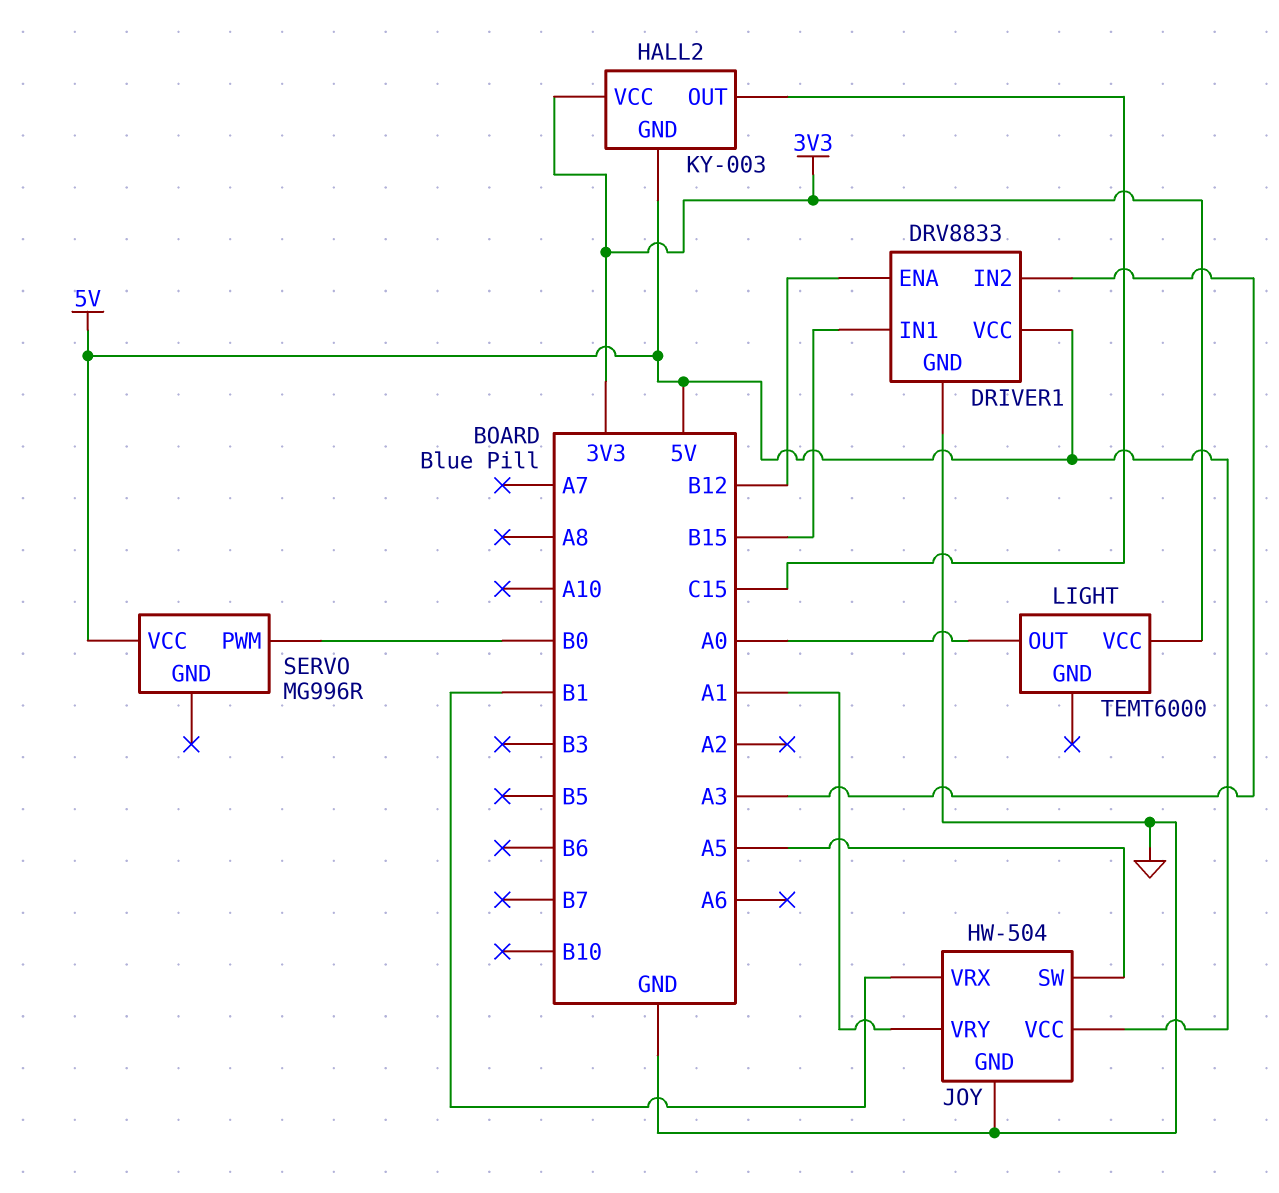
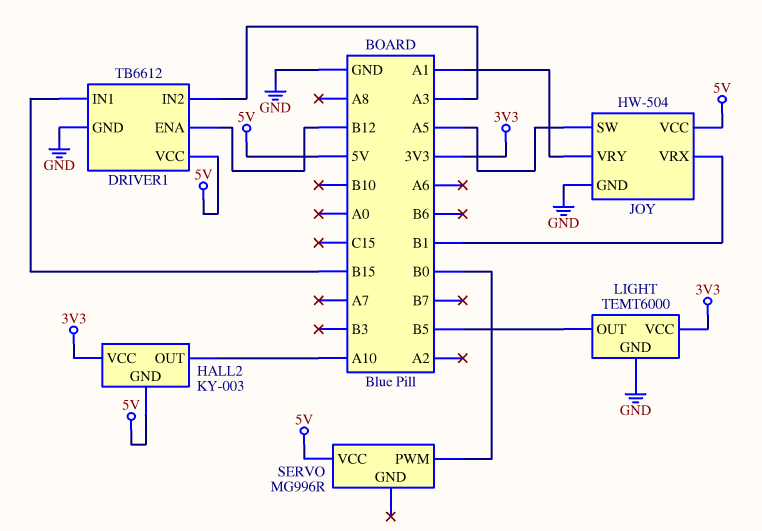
DRIVER1: DRV8833 -> TB6612
HALL2 pin OUT: C15 -> A10
LIGHT pin GND: none -> GND
LIGHT pin OUT: A0 -> B5

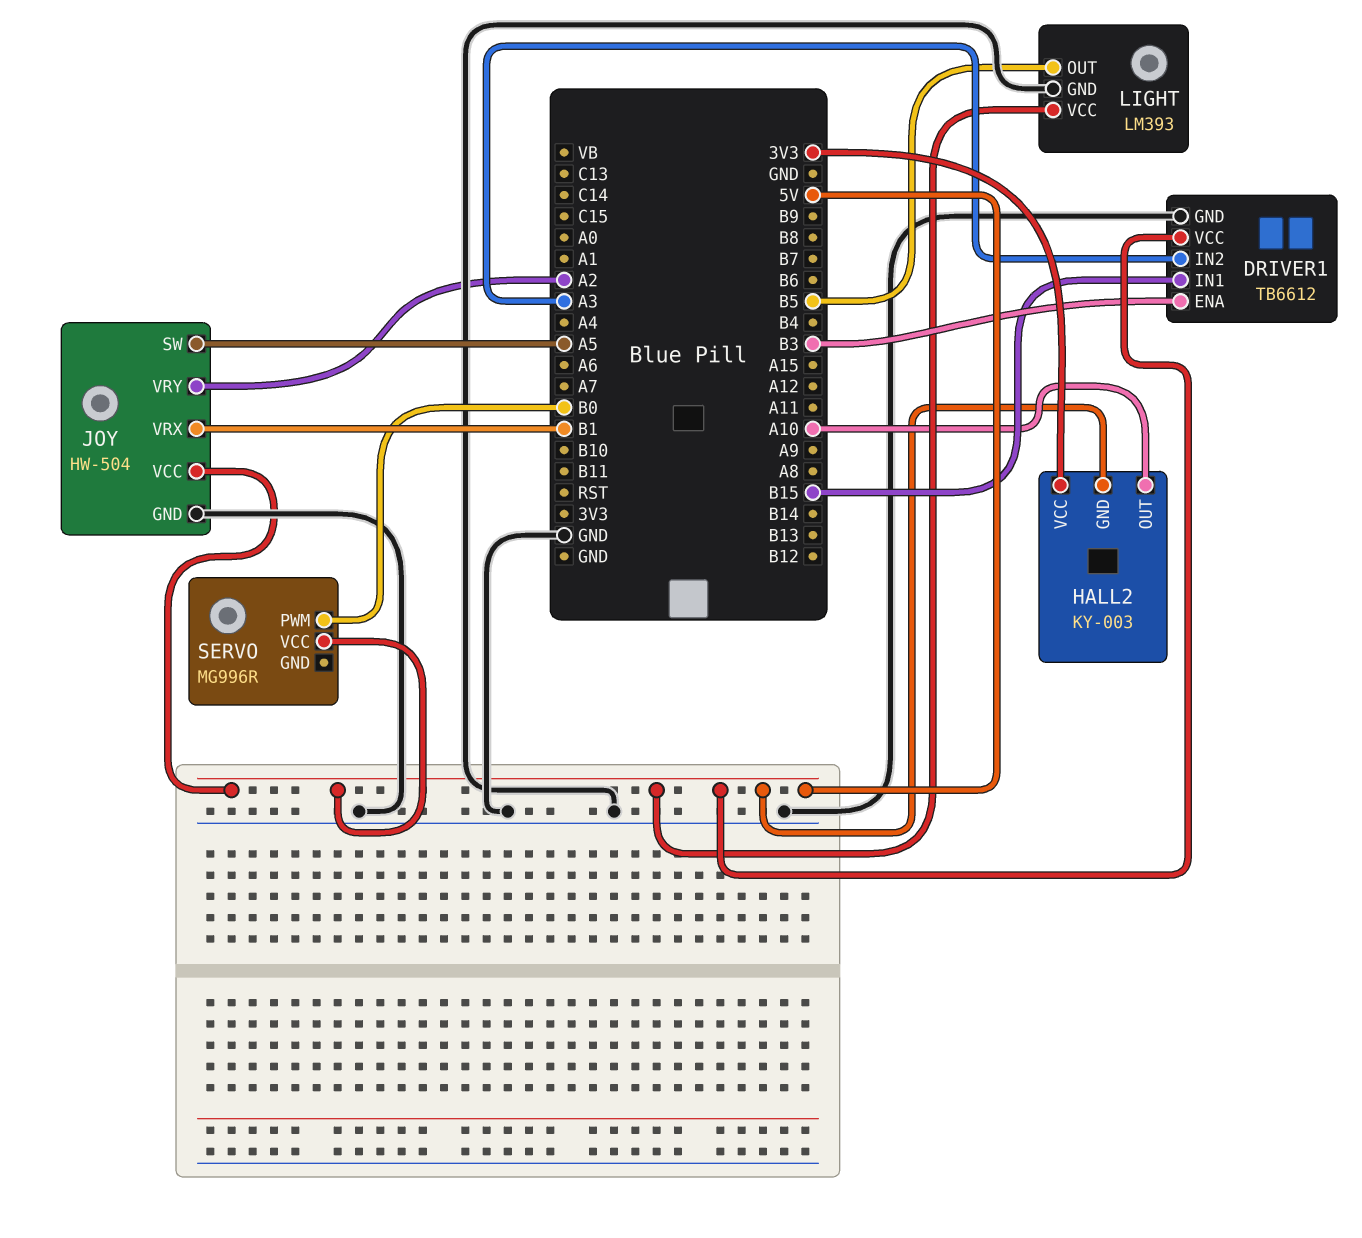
DRIVER1 pin ENA: B12 -> B3
JOY pin VRY: A1 -> A2
LIGHT: TEMT6000 -> LM393
LIGHT pin VCC: 3V3 -> 5V

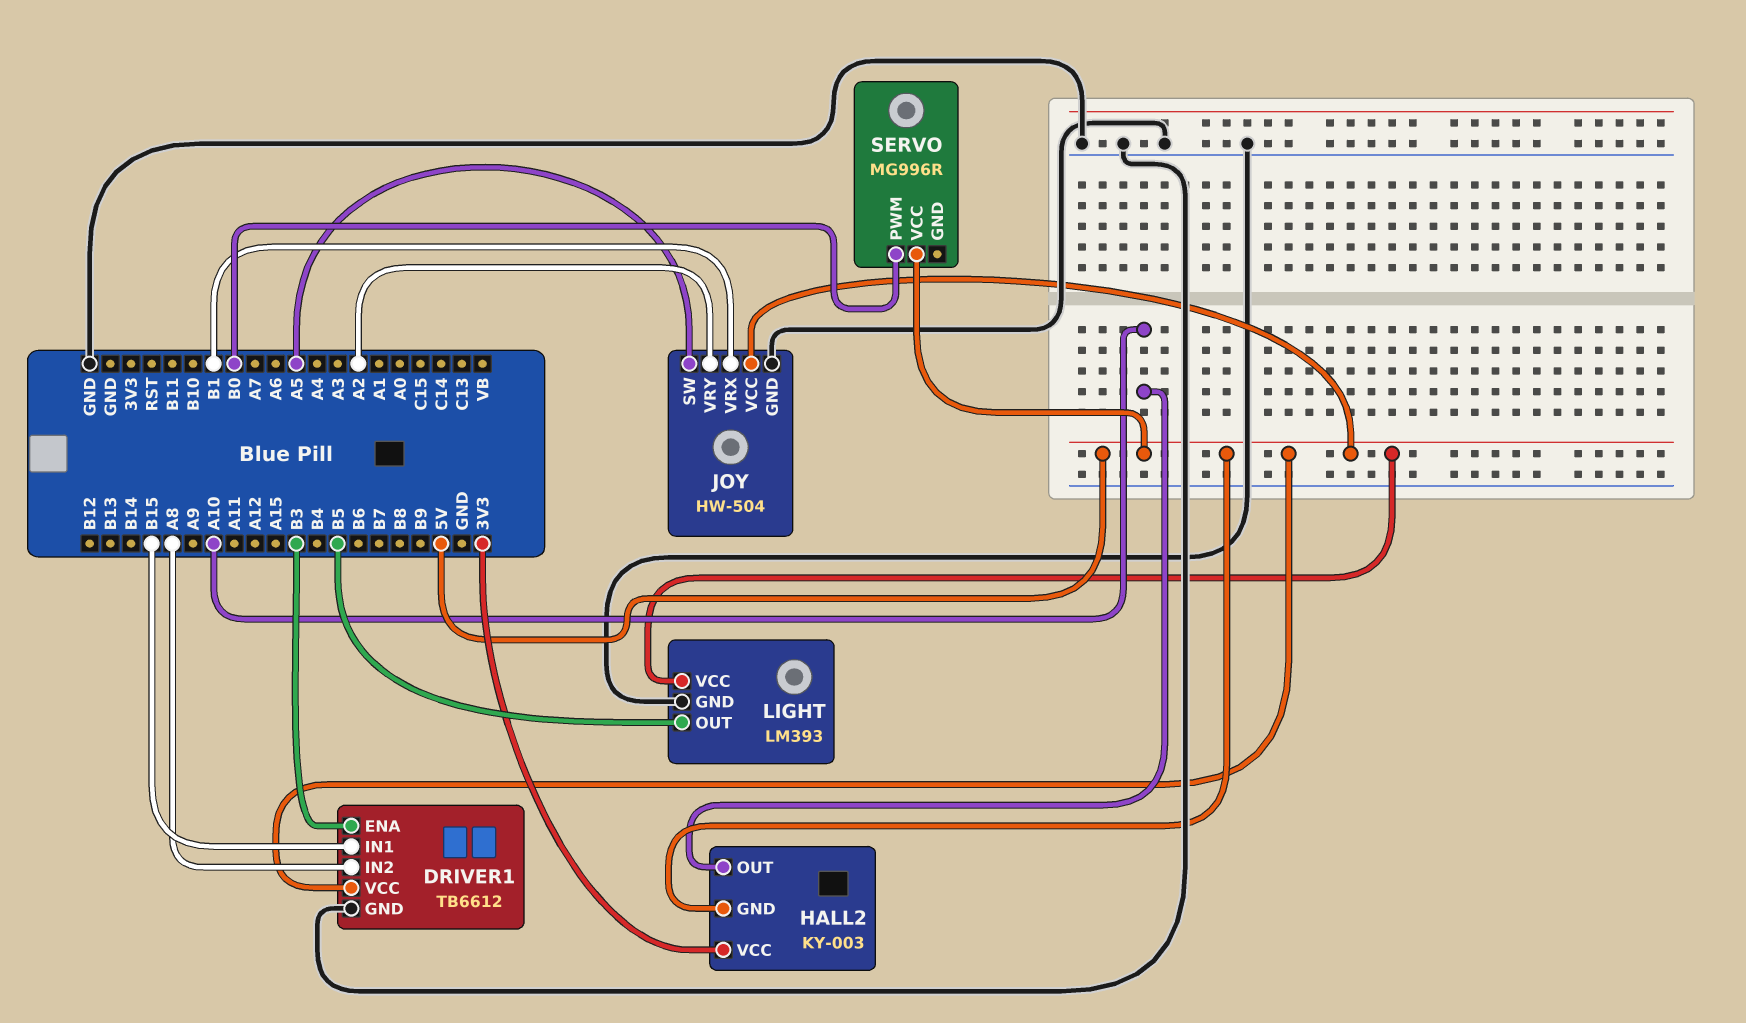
DRIVER1 pin IN2: A3 -> A8

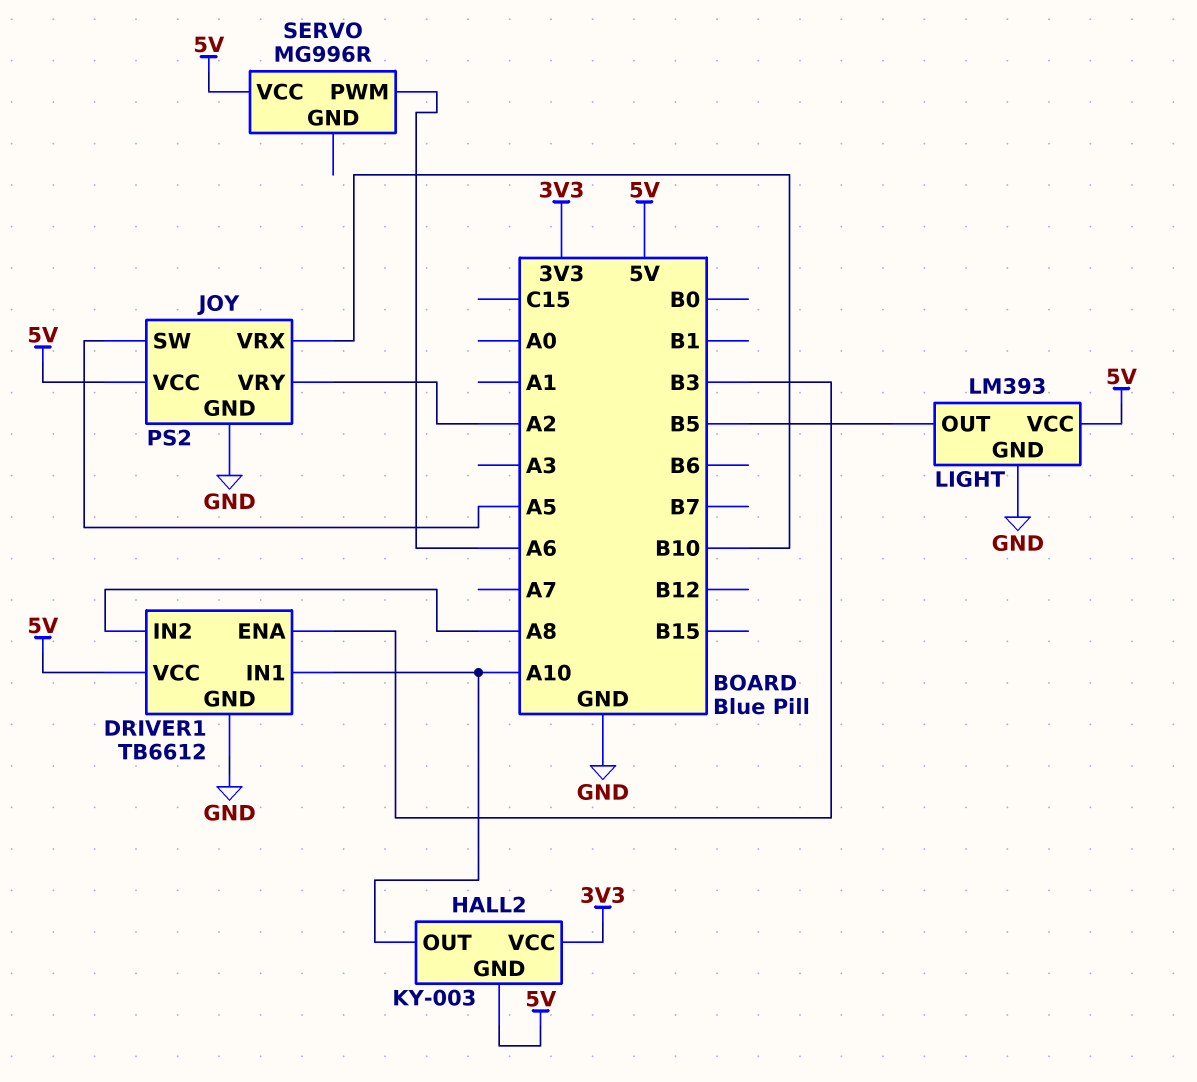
DRIVER1 pin IN1: B15 -> A10
JOY: HW-504 -> PS2
JOY pin VRX: B1 -> B10
SERVO pin PWM: B0 -> A6

